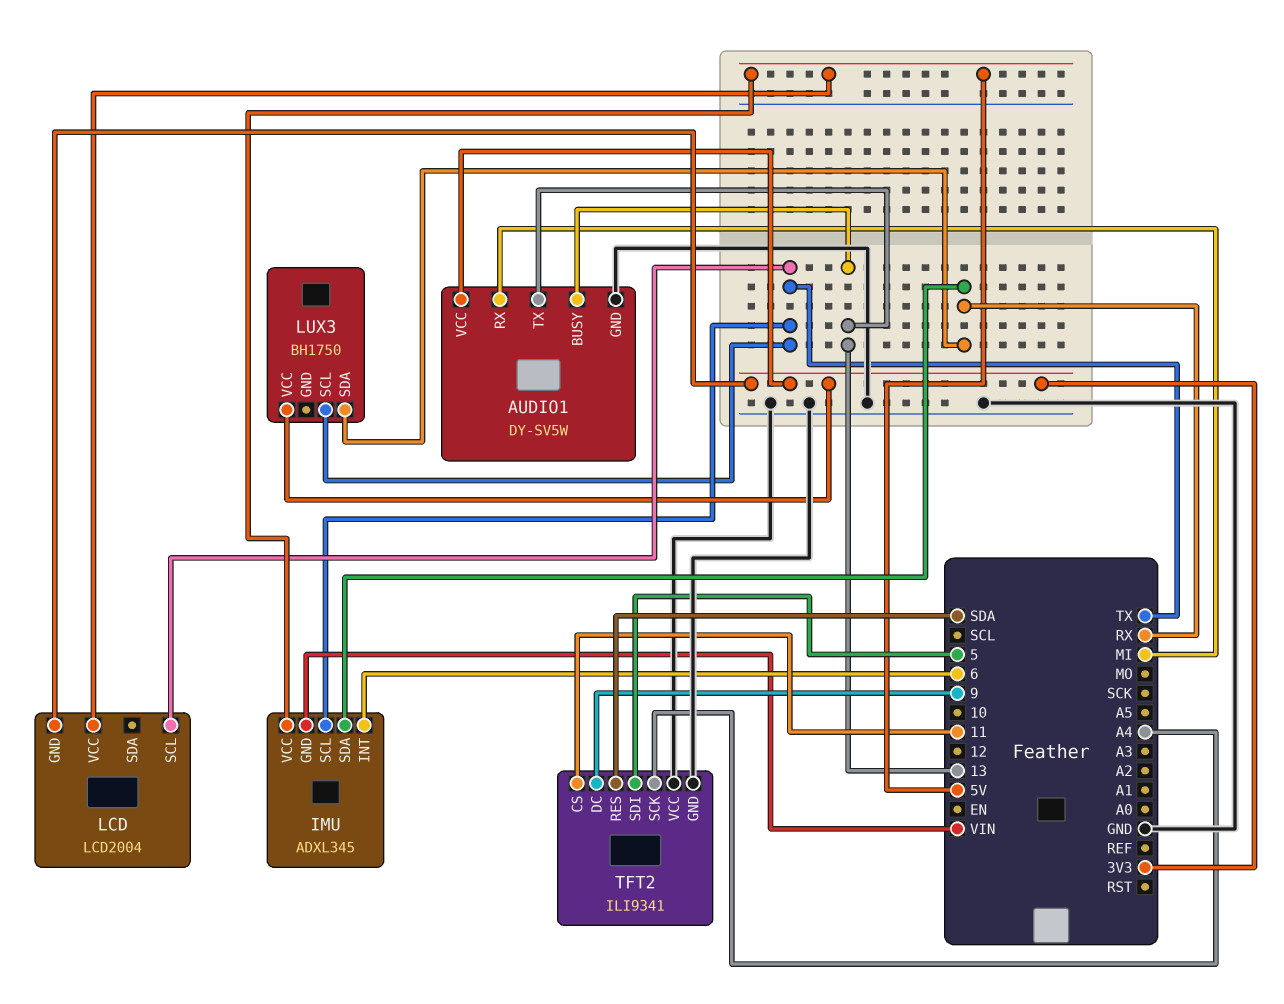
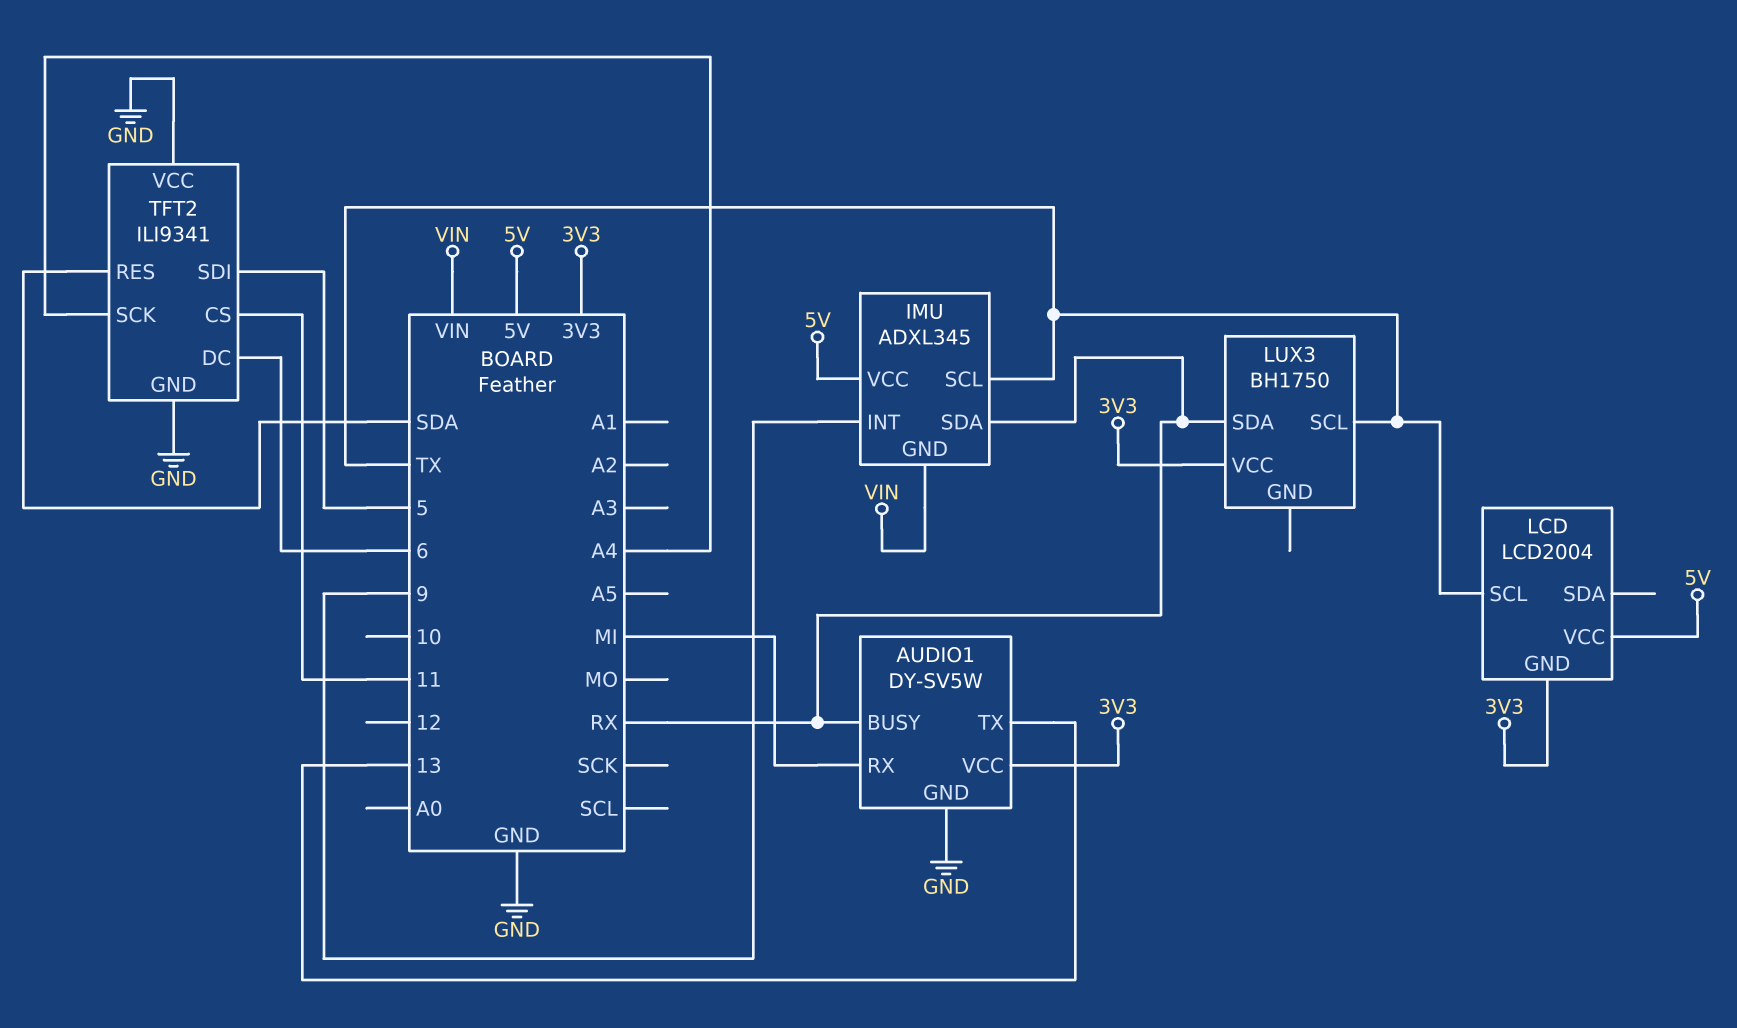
AUDIO1 pin BUSY: 13 -> RX
IMU pin INT: 6 -> 9
TFT2 pin DC: 9 -> 6

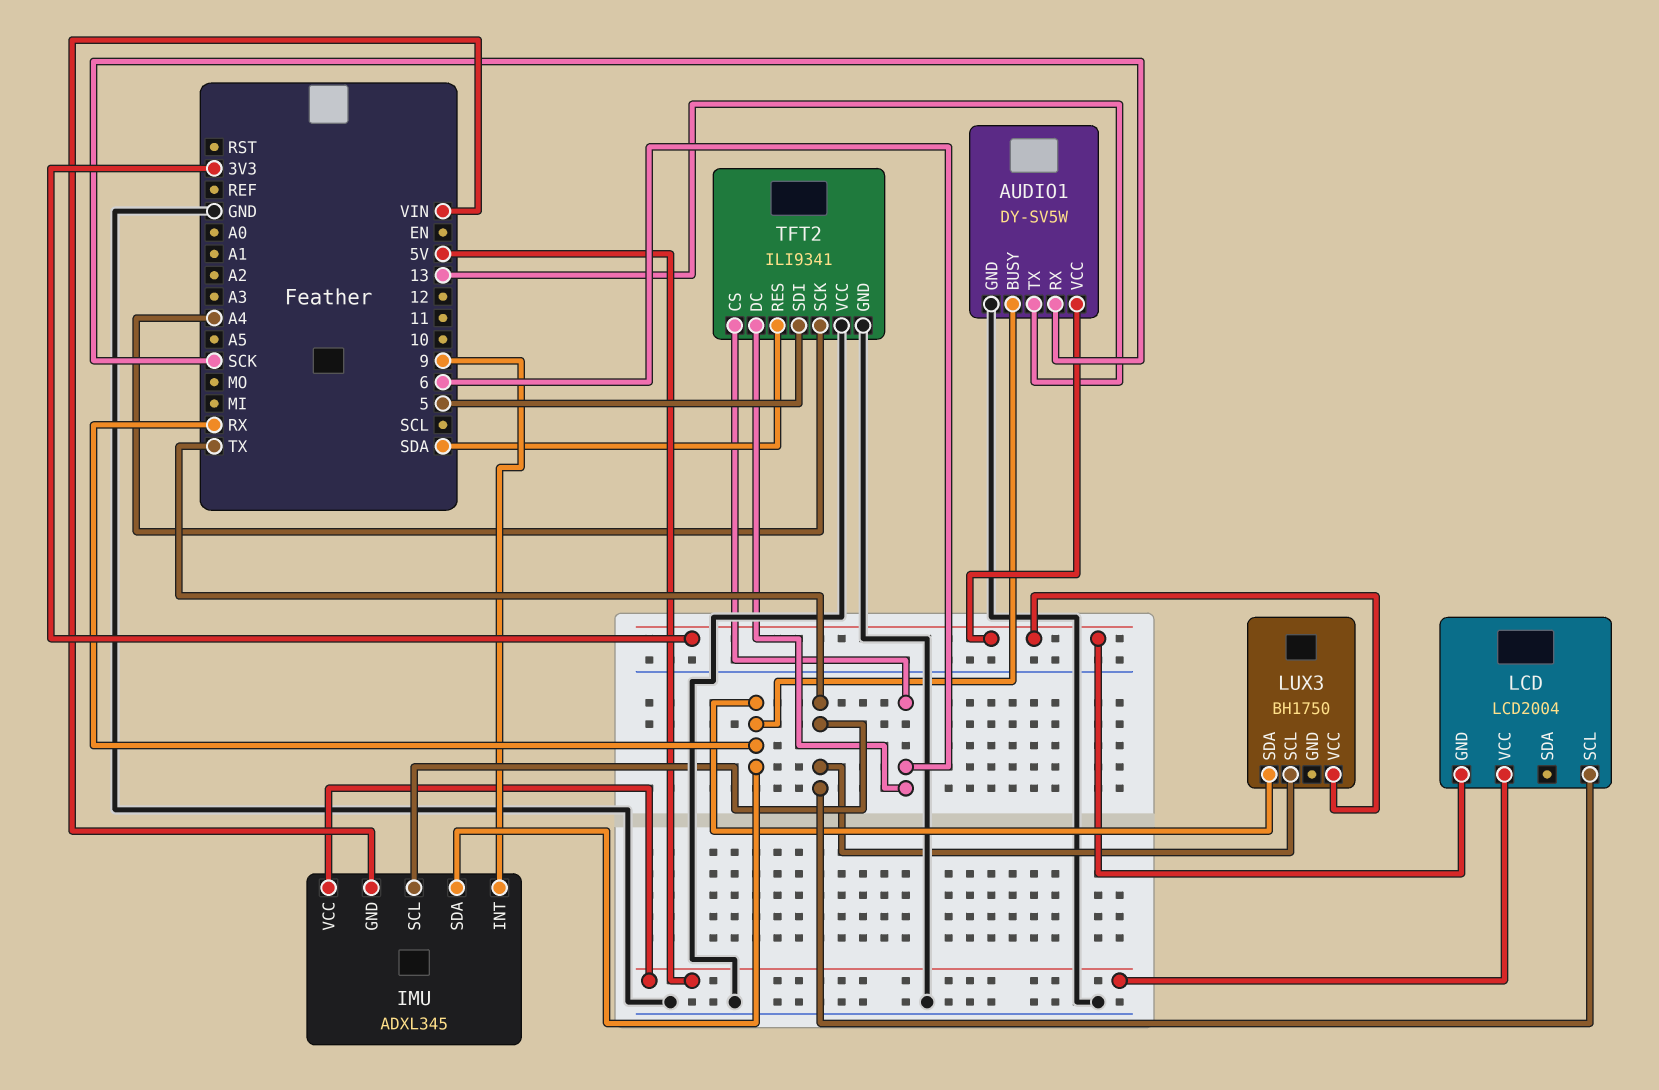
AUDIO1 pin RX: MI -> SCK
TFT2 pin CS: 11 -> 6

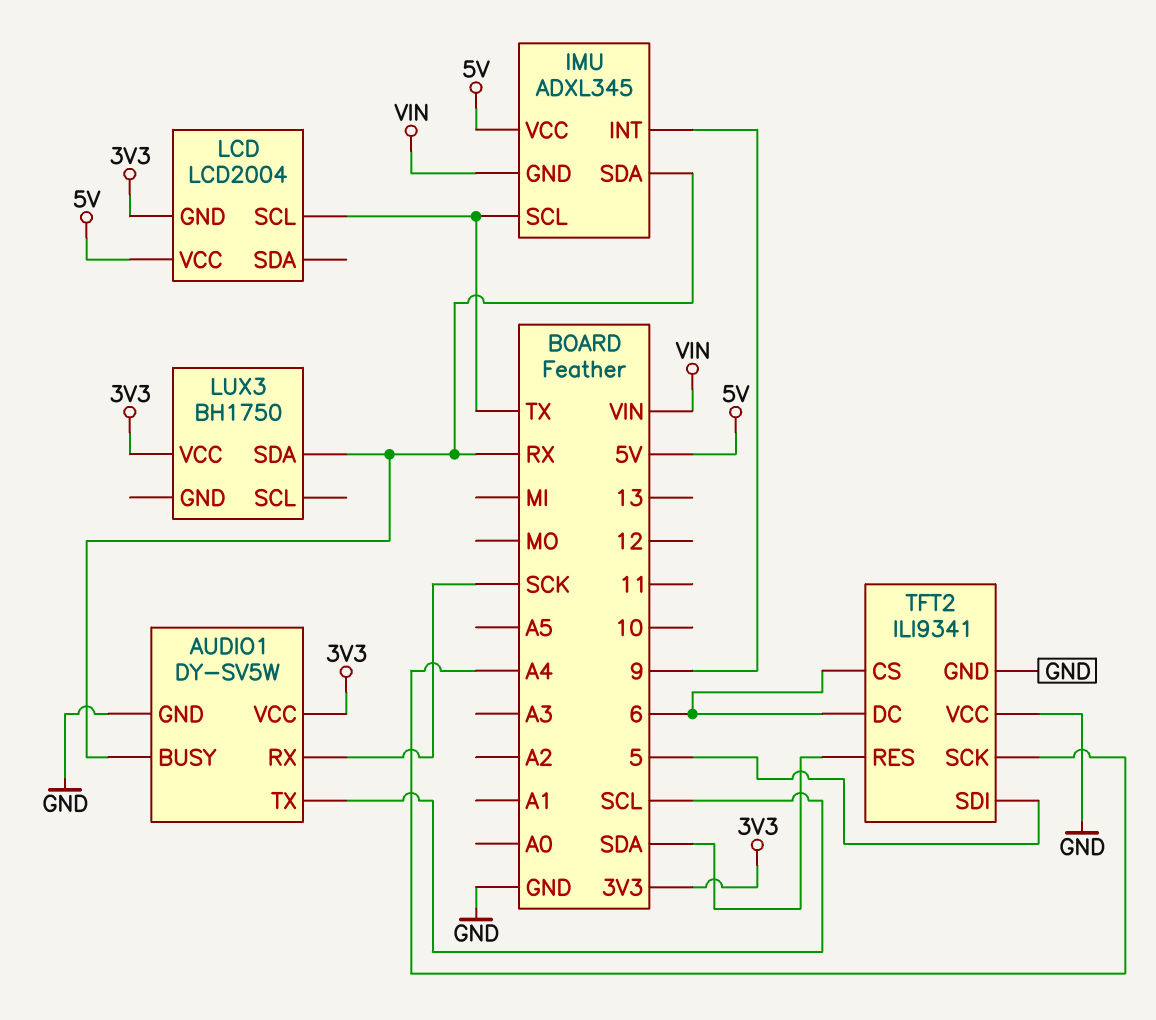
AUDIO1 pin TX: 13 -> SCL
LUX3 pin SCL: TX -> none

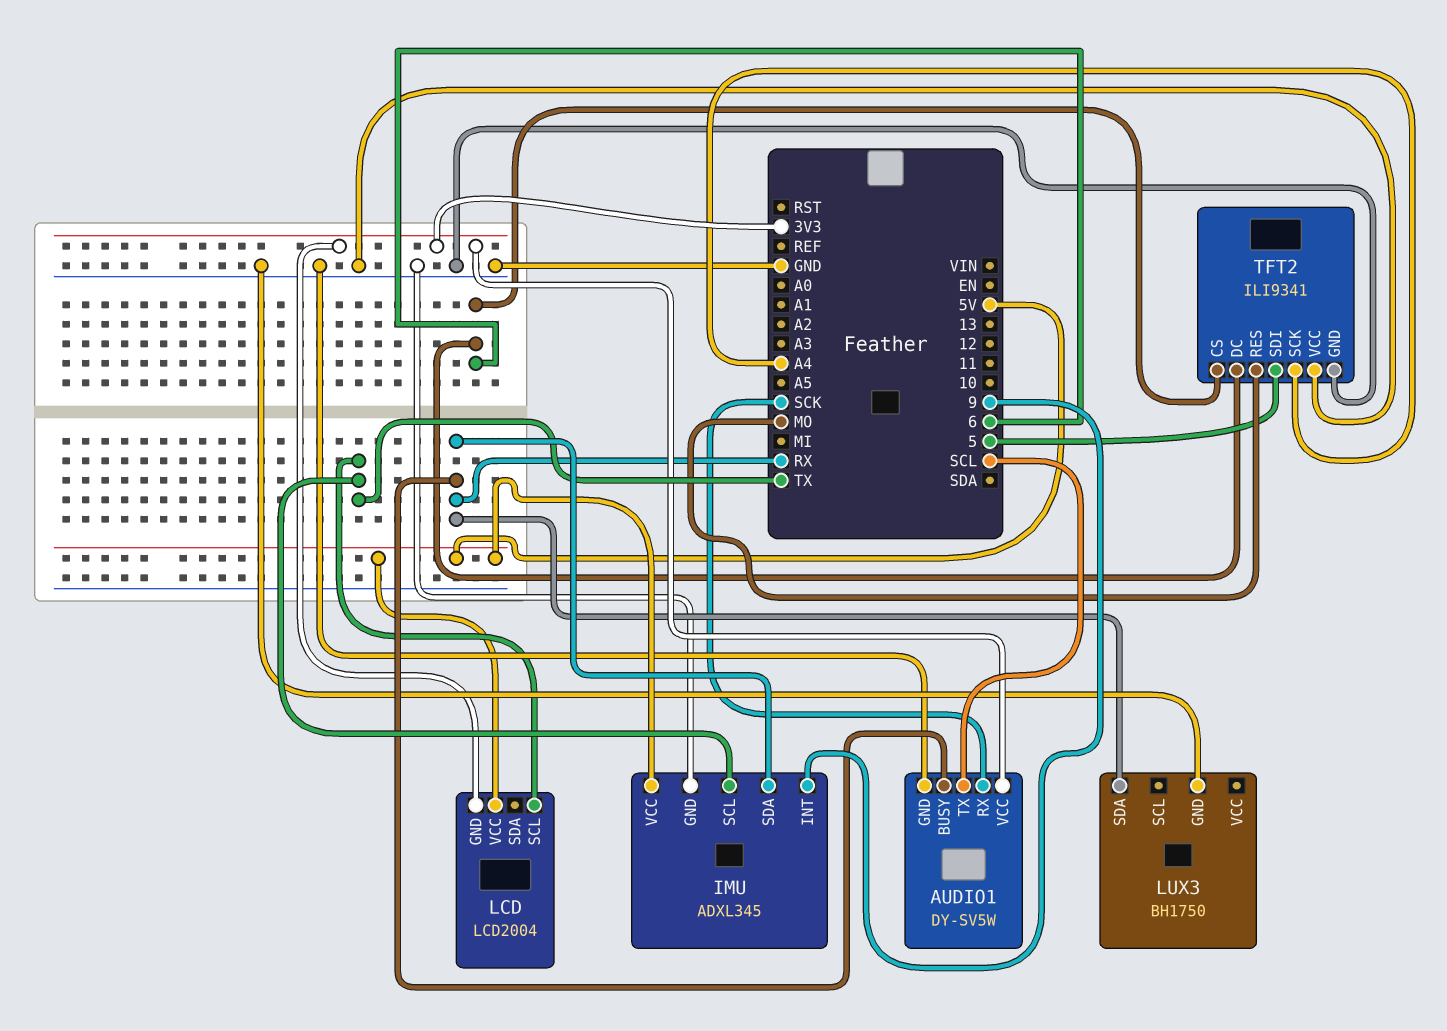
IMU pin GND: VIN -> GND
LUX3 pin GND: none -> GND
LUX3 pin VCC: 3V3 -> none
TFT2 pin RES: SDA -> MO

